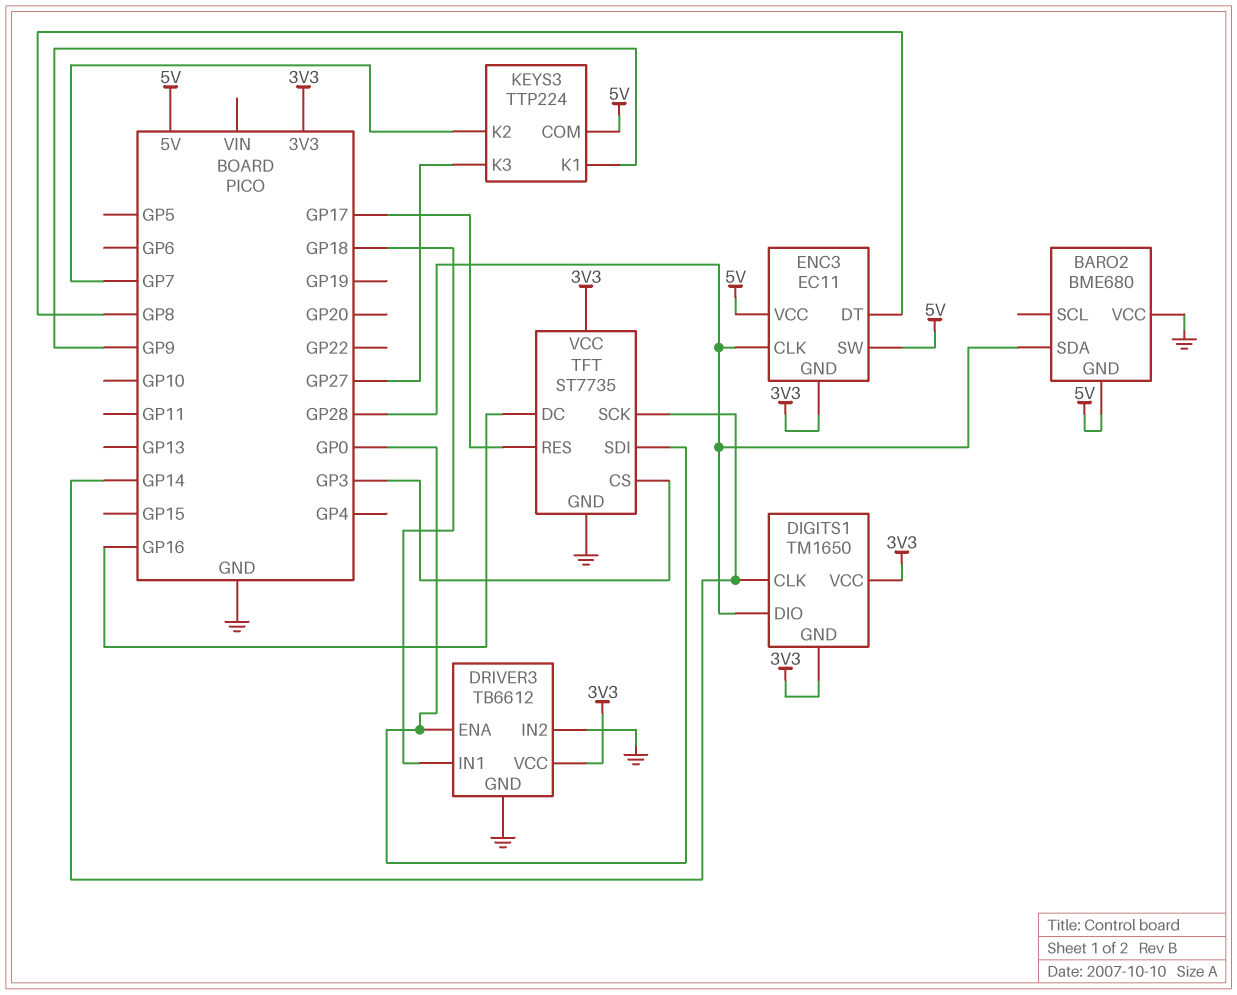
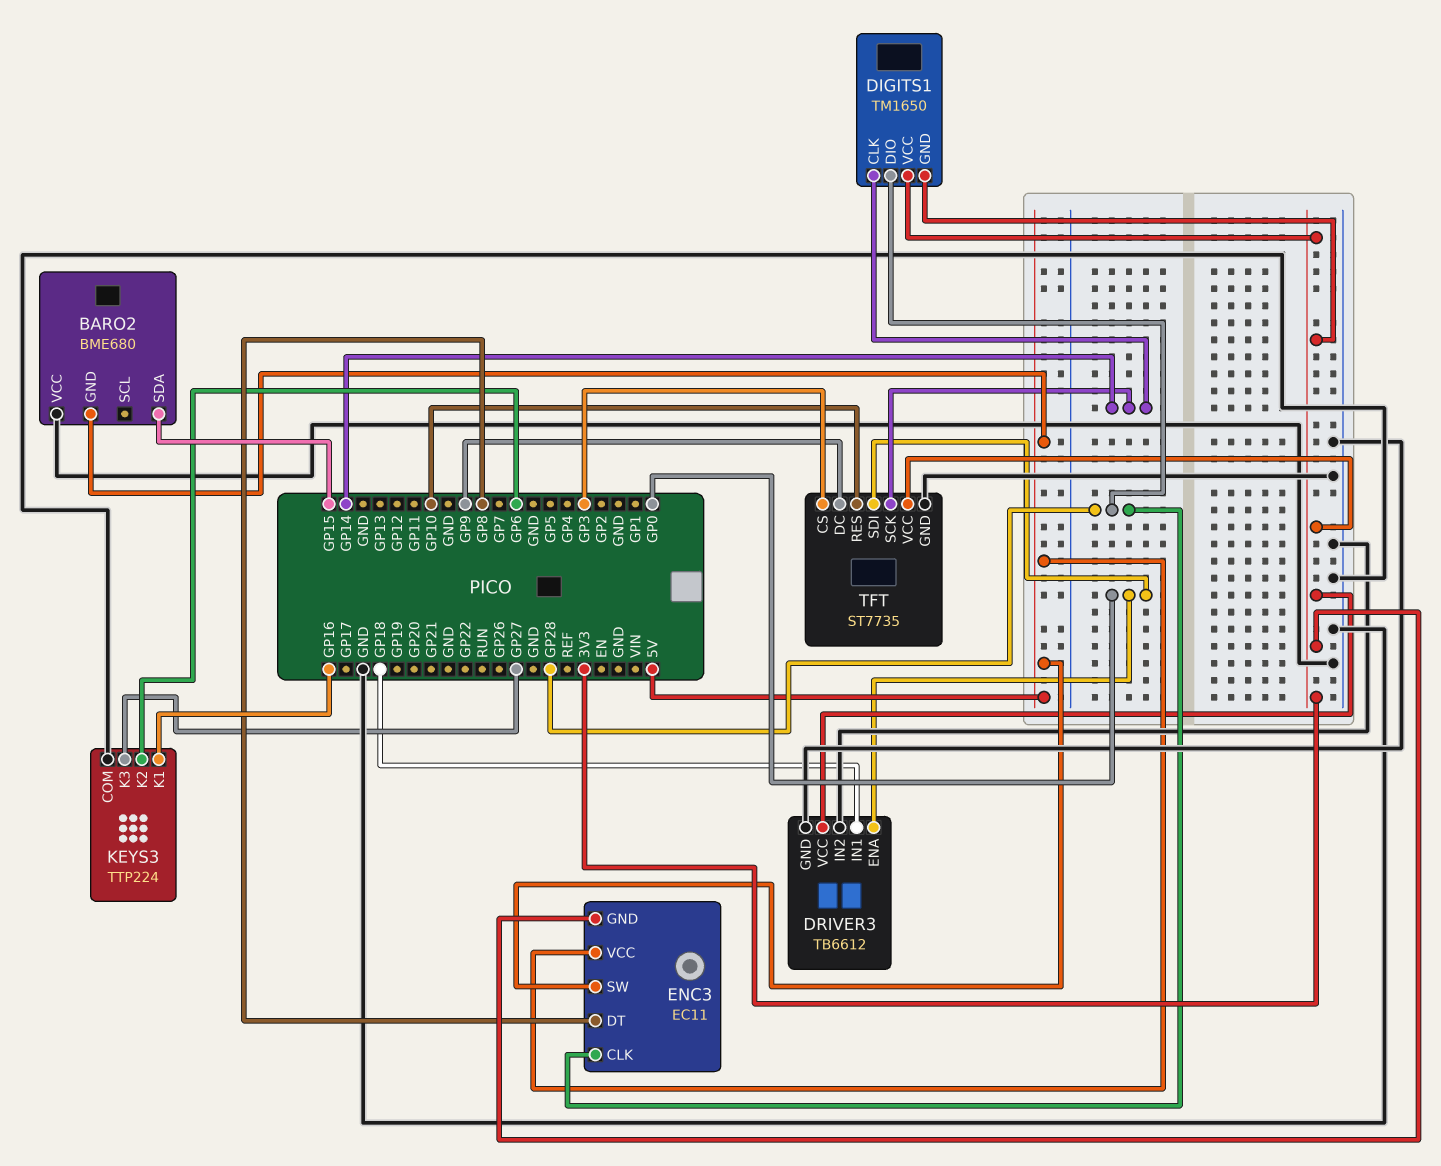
BARO2 pin SDA: GP28 -> GP15
KEYS3 pin COM: 5V -> GND
KEYS3 pin K1: GP9 -> GP16
KEYS3 pin K2: GP7 -> GP6
TFT pin DC: GP16 -> GP9
TFT pin RES: GP17 -> GP10

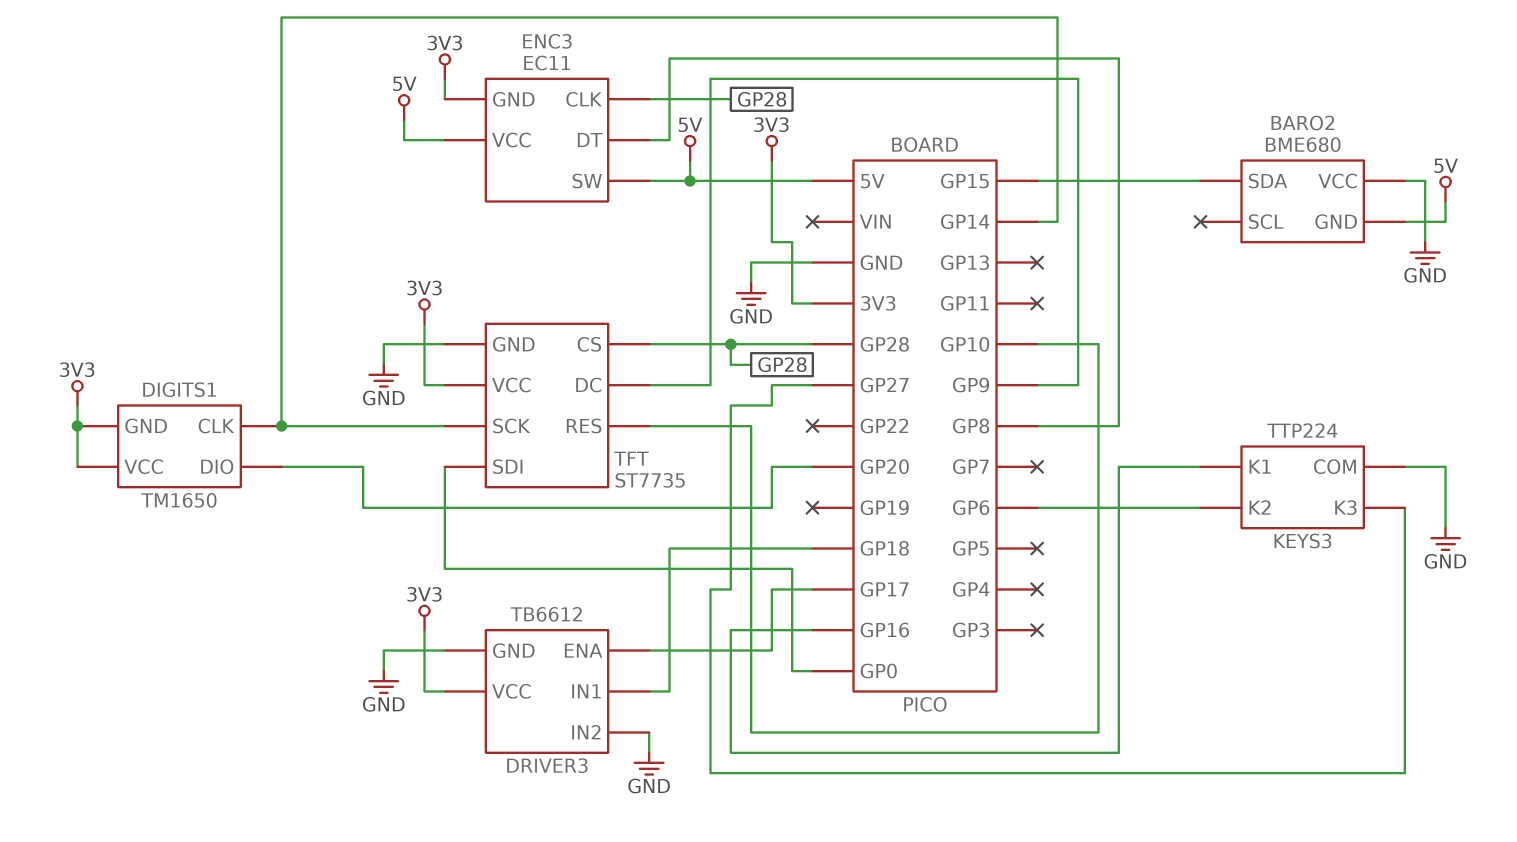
DIGITS1 pin DIO: GP28 -> GP20
DRIVER3 pin ENA: GP0 -> GP17
TFT pin CS: GP3 -> GP28

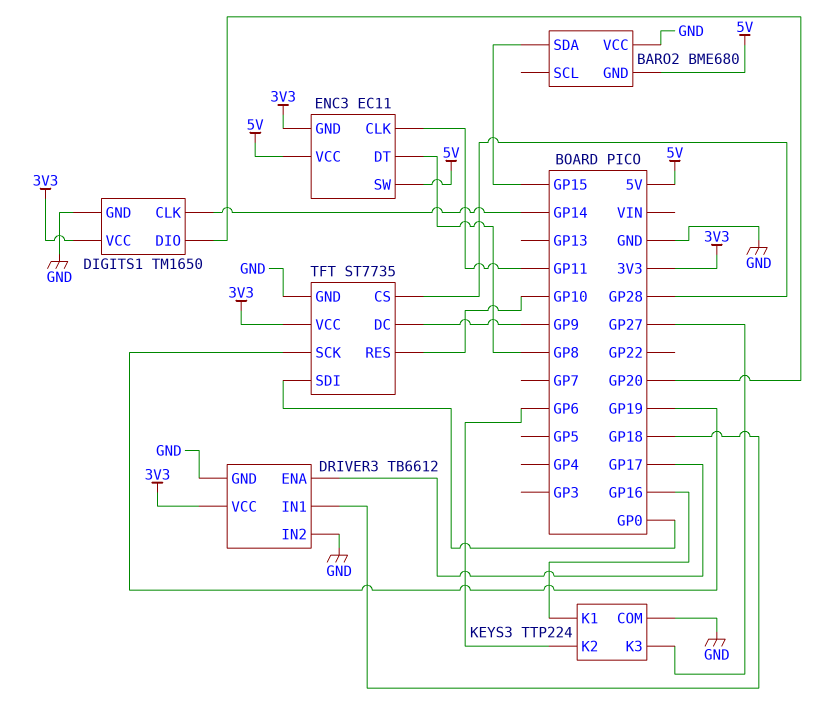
DIGITS1 pin GND: 3V3 -> GND
ENC3 pin CLK: GP28 -> GP11
TFT pin SCK: GP14 -> GP19

